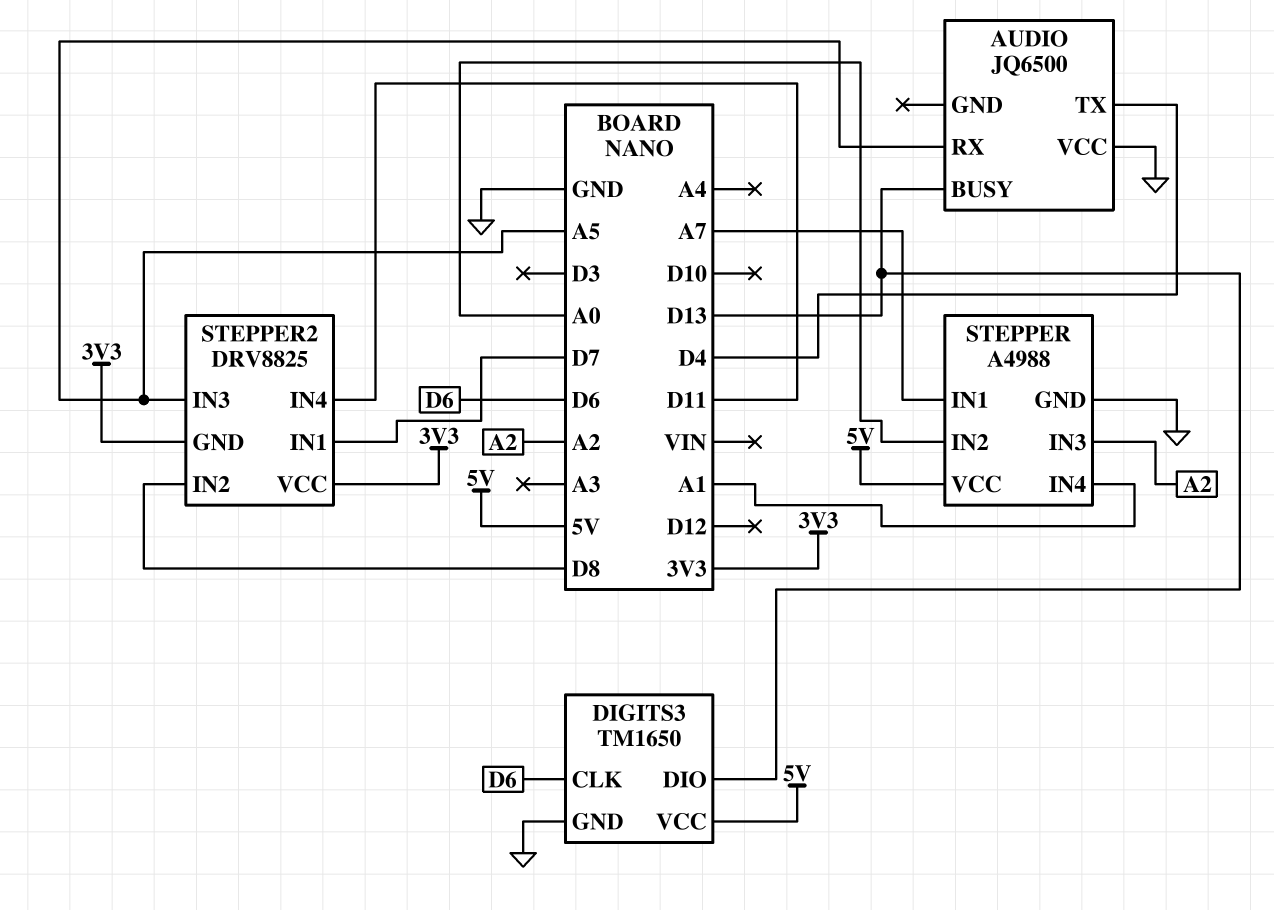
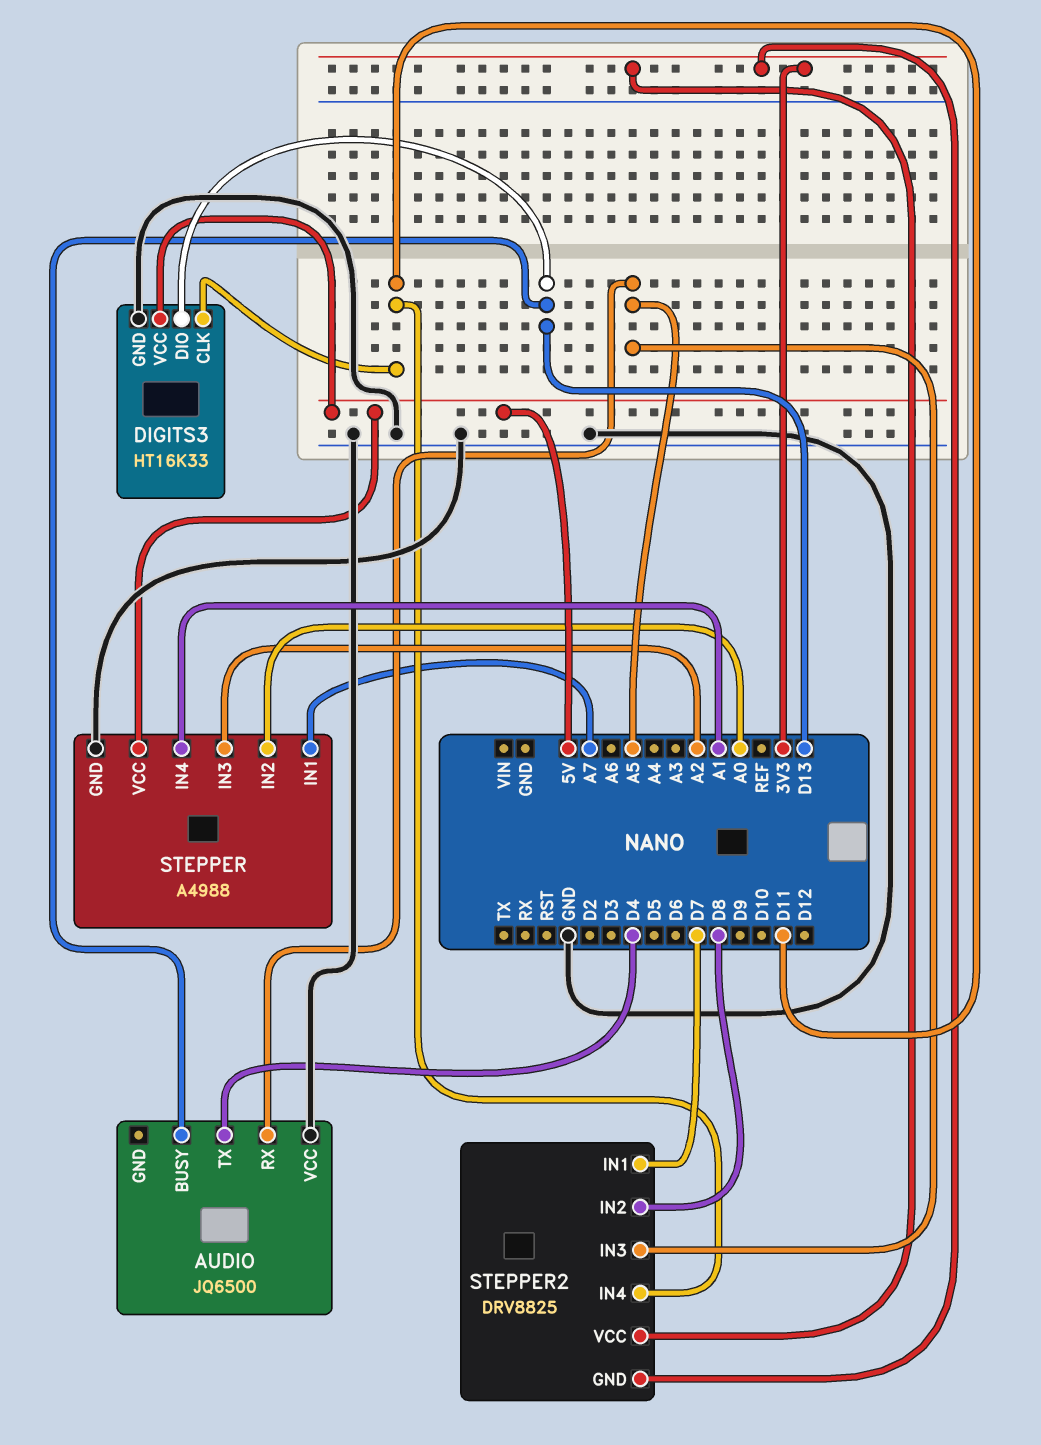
DIGITS3: TM1650 -> HT16K33
DIGITS3 pin CLK: D6 -> D11

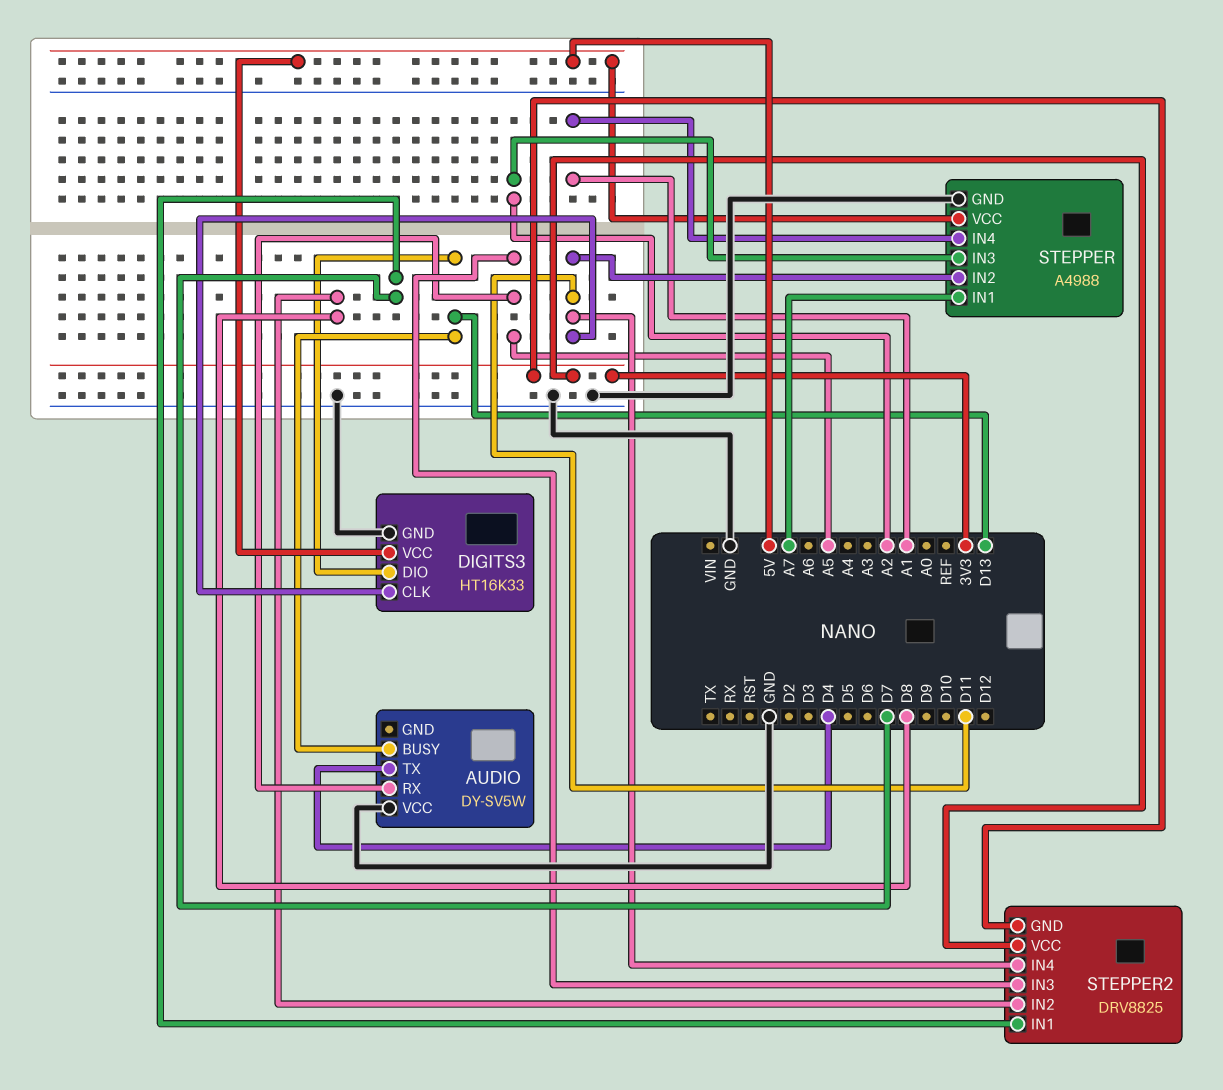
AUDIO: JQ6500 -> DY-SV5W
STEPPER pin IN2: A0 -> D11

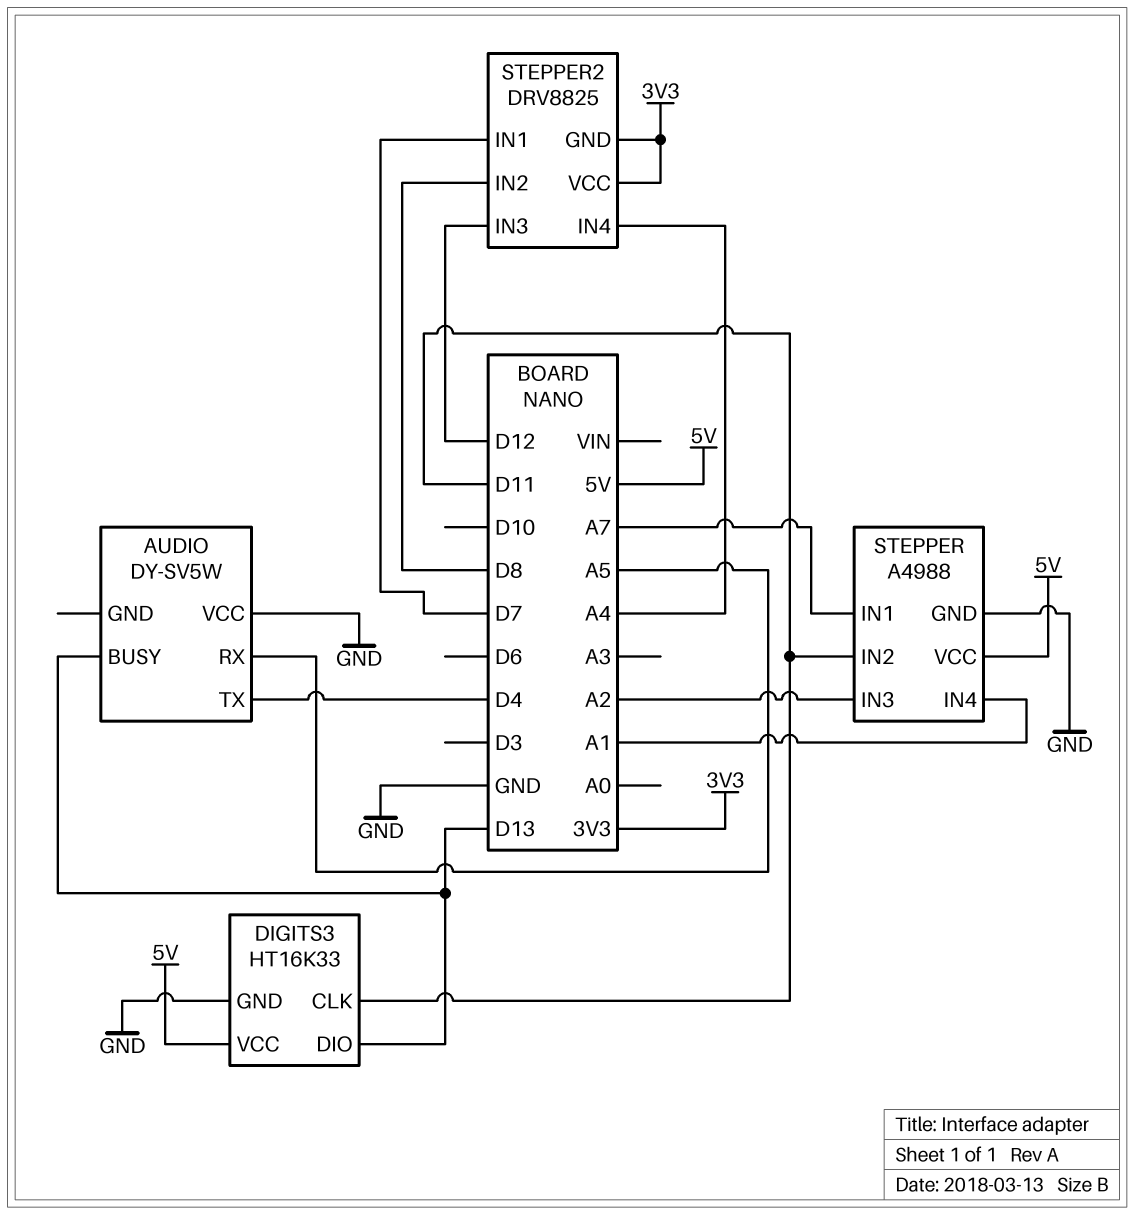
STEPPER2 pin IN3: A5 -> D12
STEPPER2 pin IN4: D11 -> A4

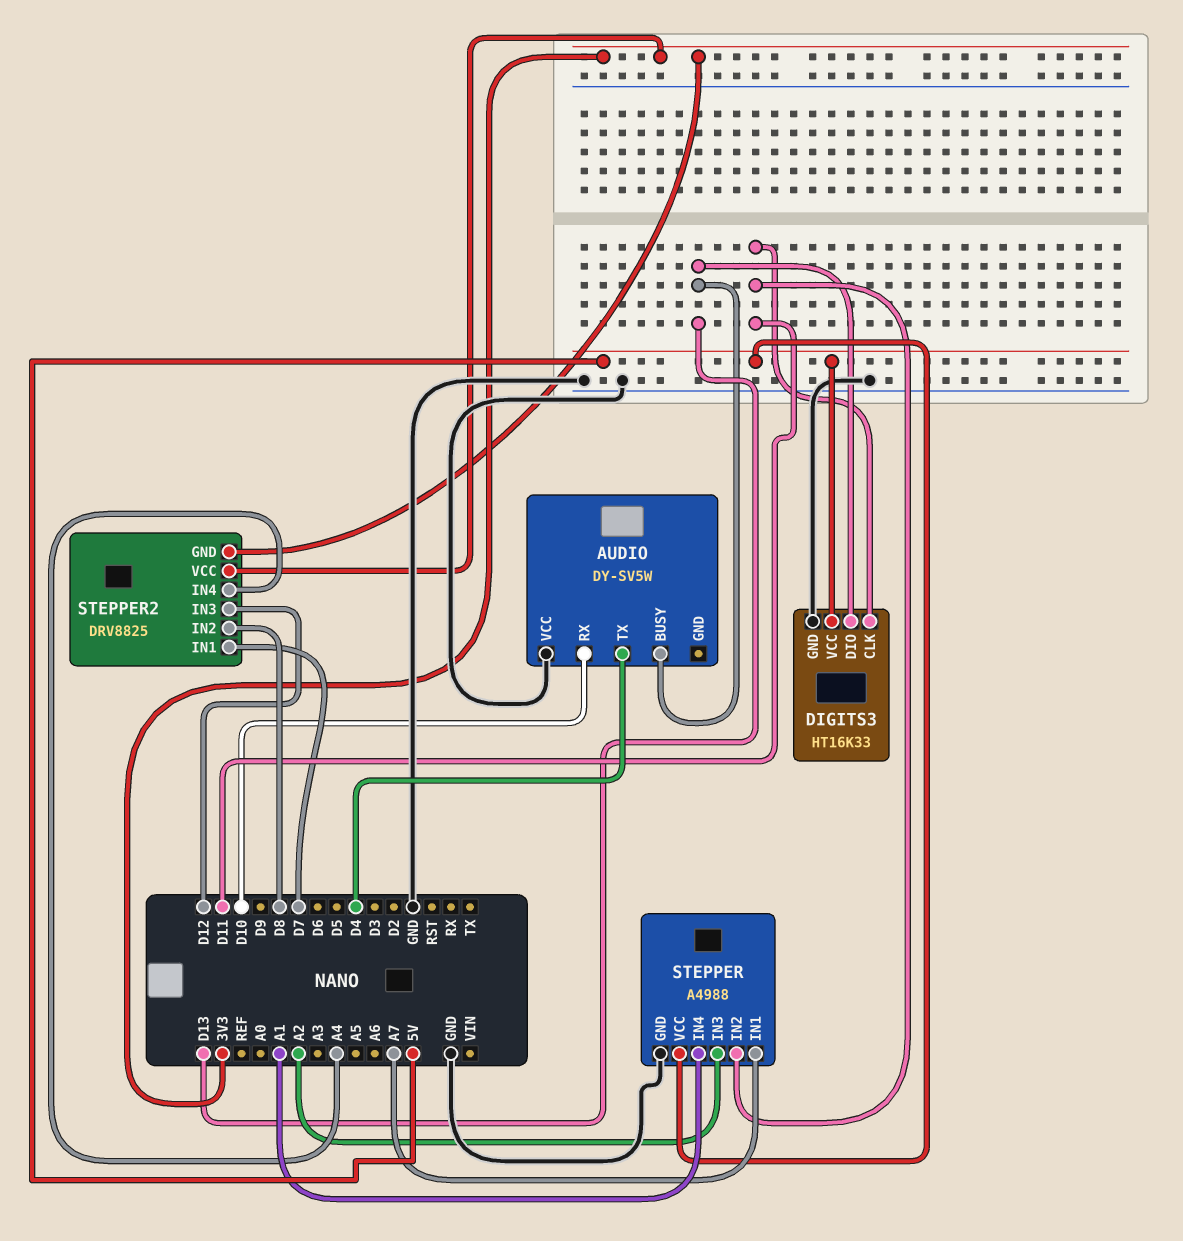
AUDIO pin RX: A5 -> D10

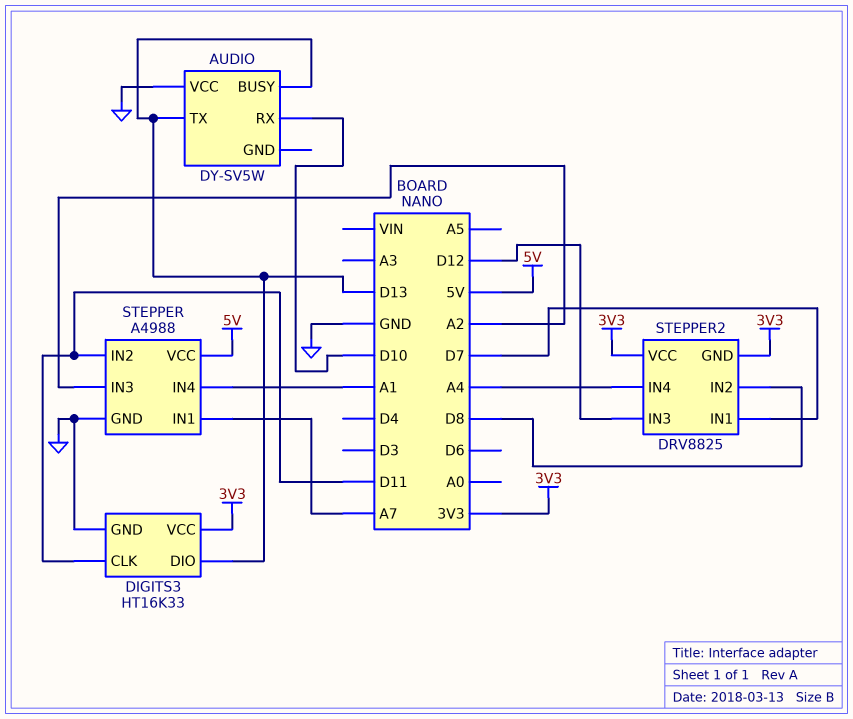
AUDIO pin TX: D4 -> D13
DIGITS3 pin VCC: 5V -> 3V3

